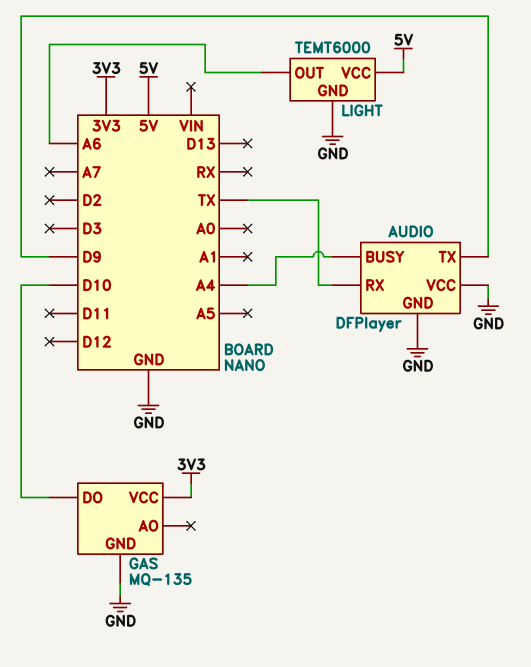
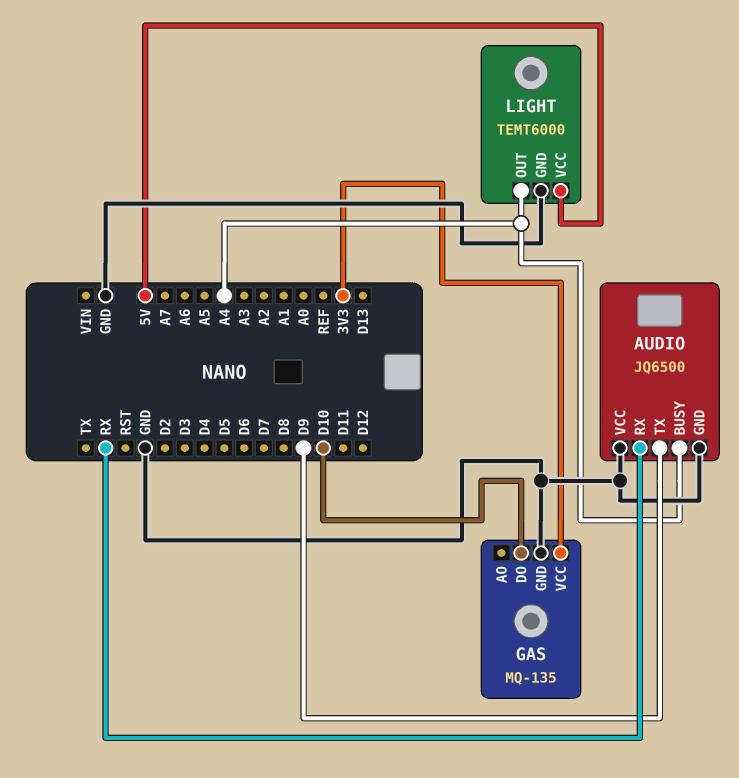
AUDIO: DFPlayer -> JQ6500
AUDIO pin RX: TX -> RX
LIGHT pin OUT: A6 -> A4

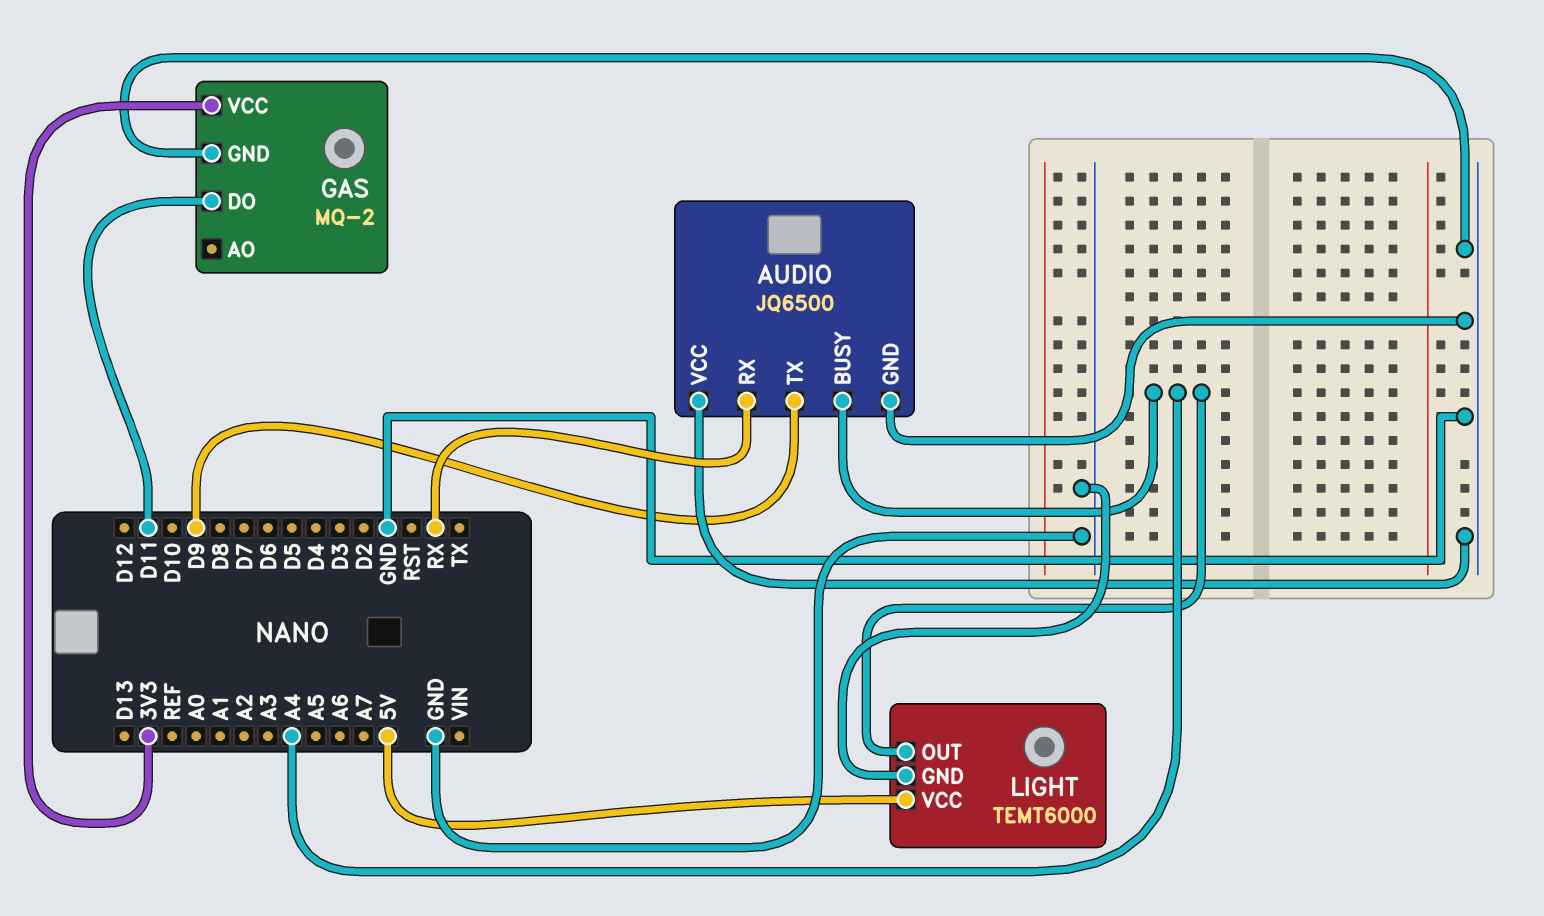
GAS: MQ-135 -> MQ-2
GAS pin DO: D10 -> D11

